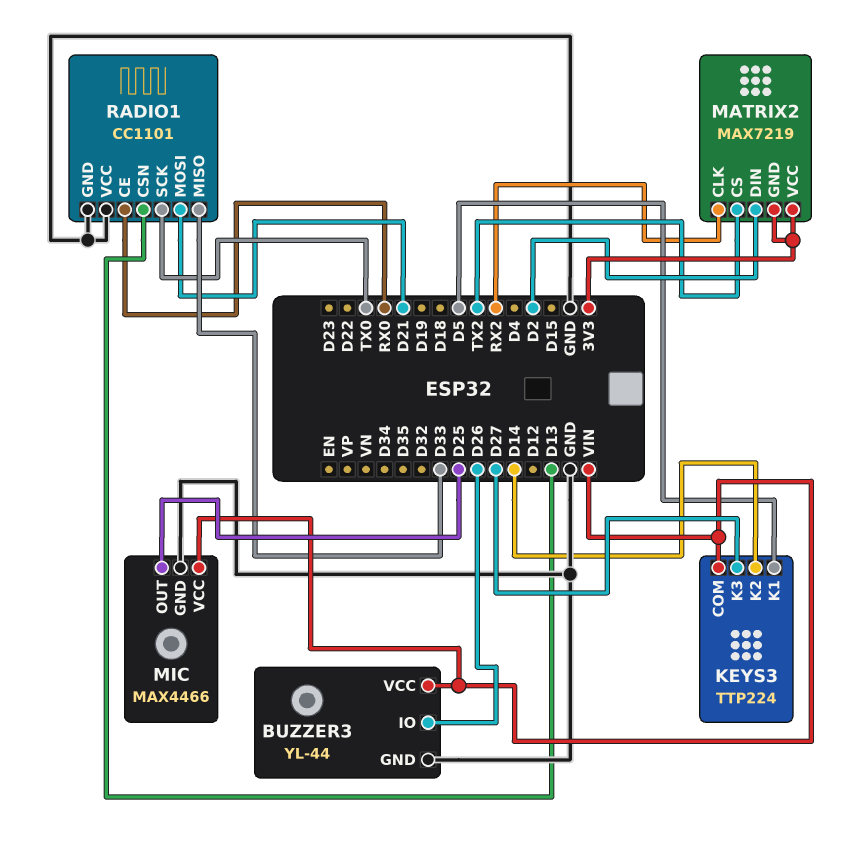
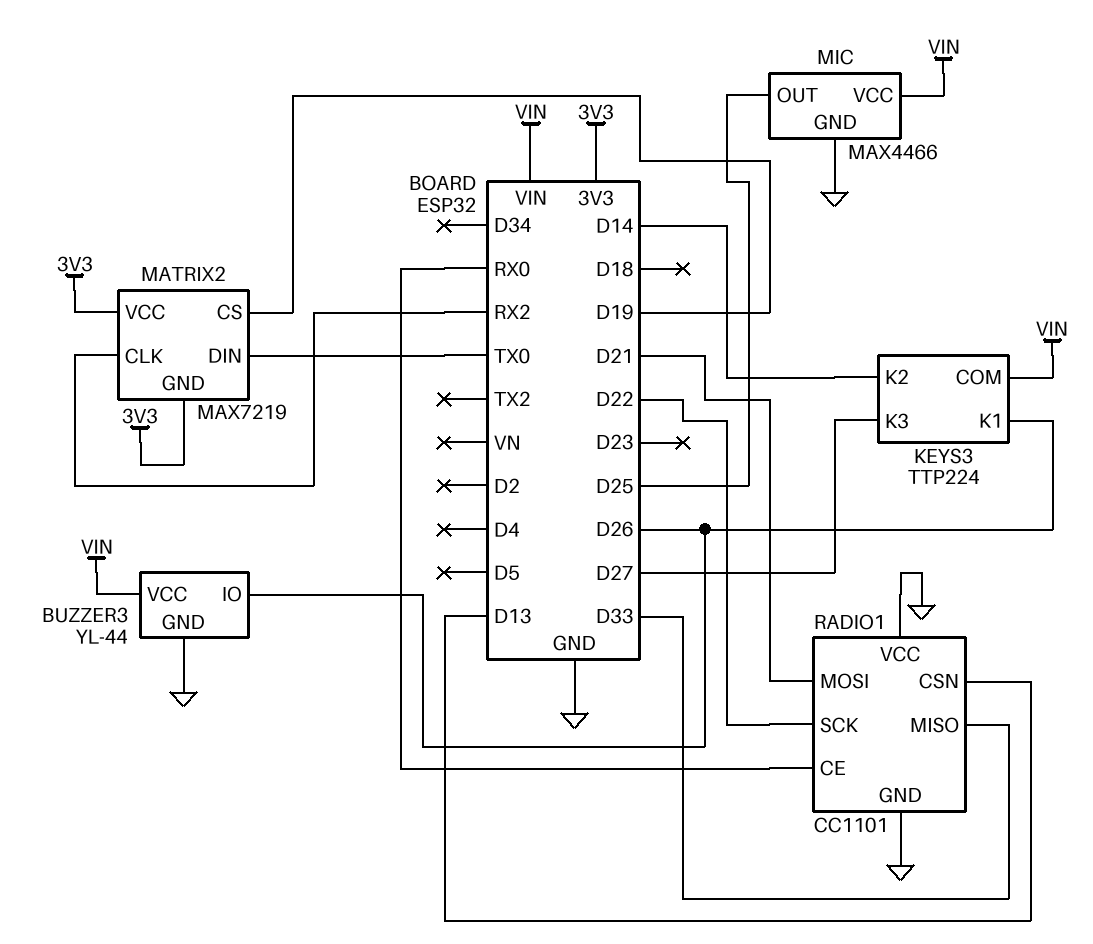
KEYS3 pin K1: D5 -> D26
MATRIX2 pin CS: TX2 -> D19
MATRIX2 pin DIN: D2 -> TX0
RADIO1 pin SCK: TX0 -> D22

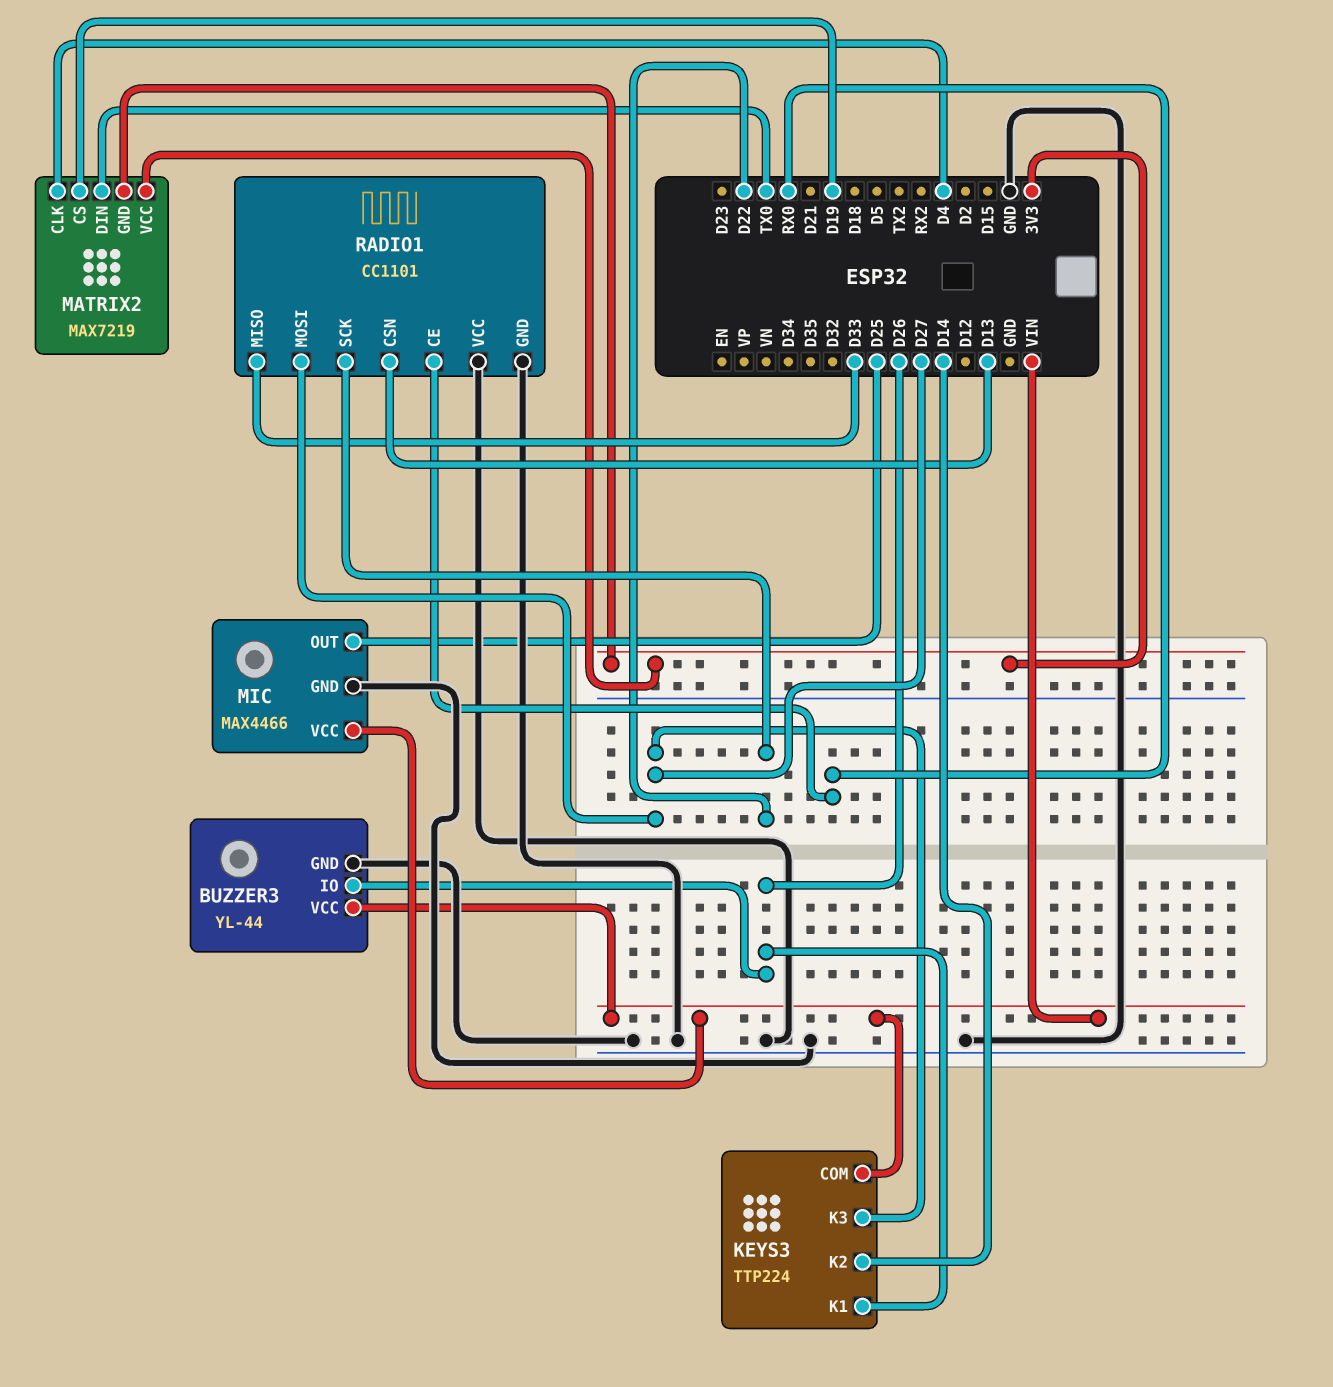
MATRIX2 pin CLK: RX2 -> D4
RADIO1 pin MOSI: D21 -> D27

